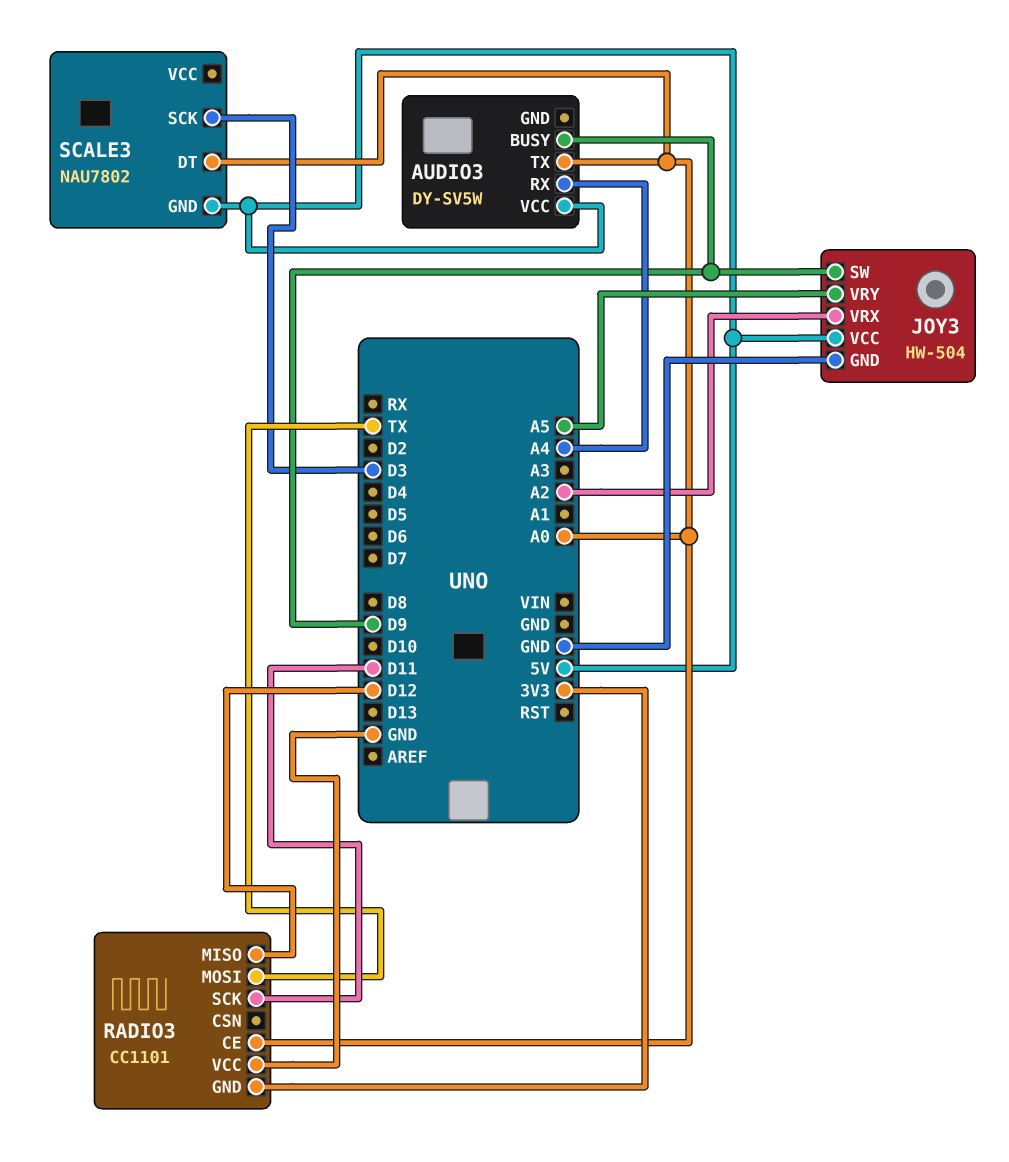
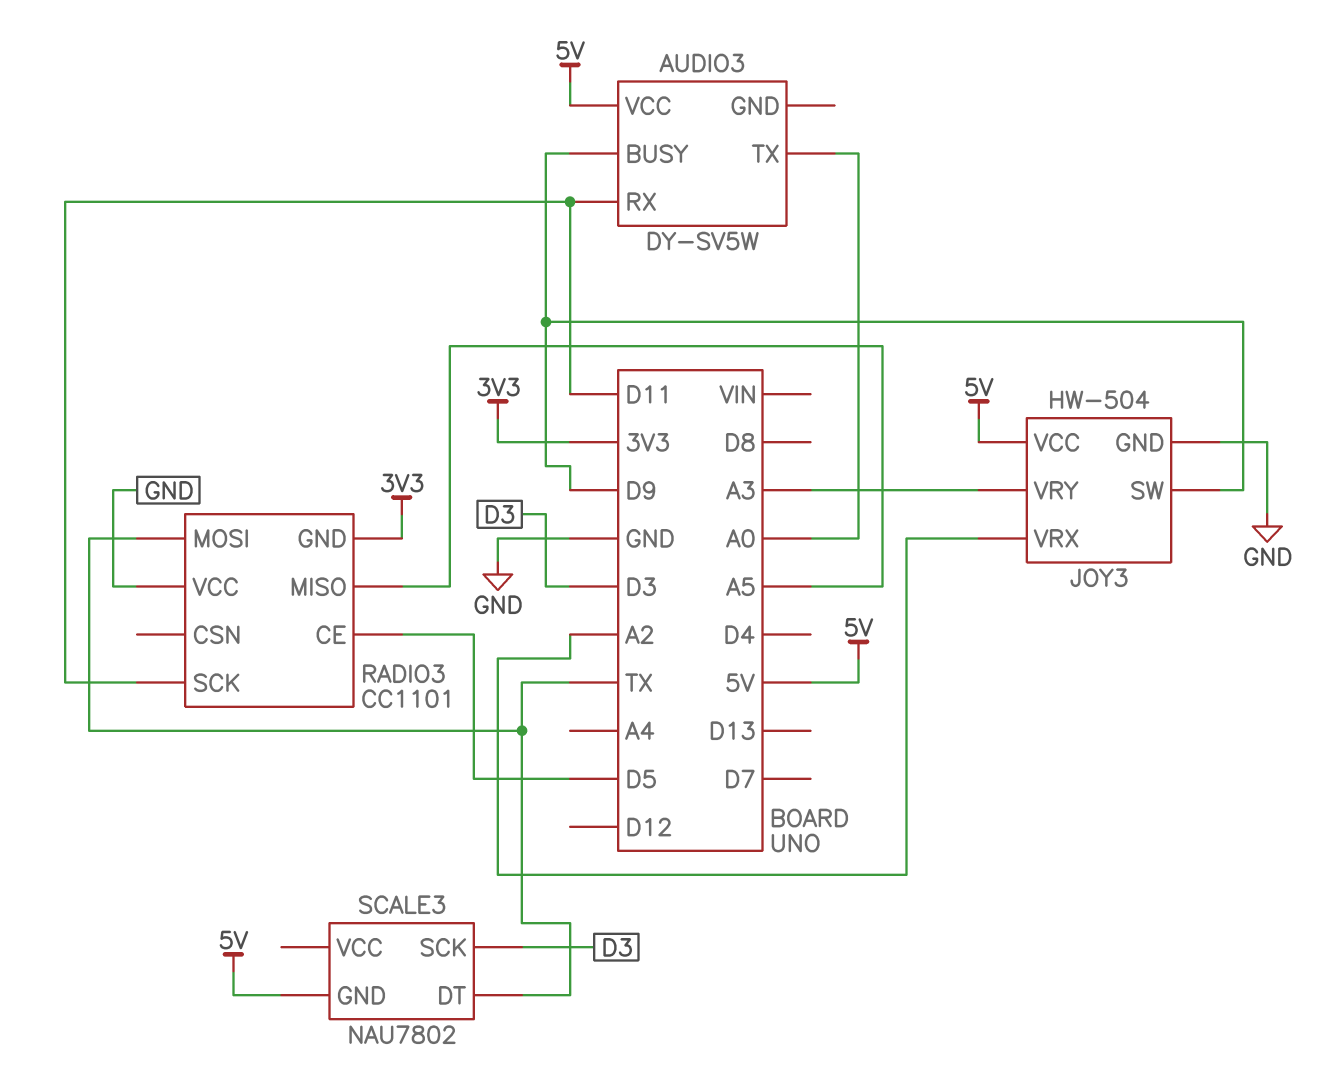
AUDIO3 pin RX: A4 -> D11
JOY3 pin VRY: A5 -> A3
RADIO3 pin CE: A0 -> D5
RADIO3 pin MISO: D12 -> A5
SCALE3 pin DT: A0 -> TX

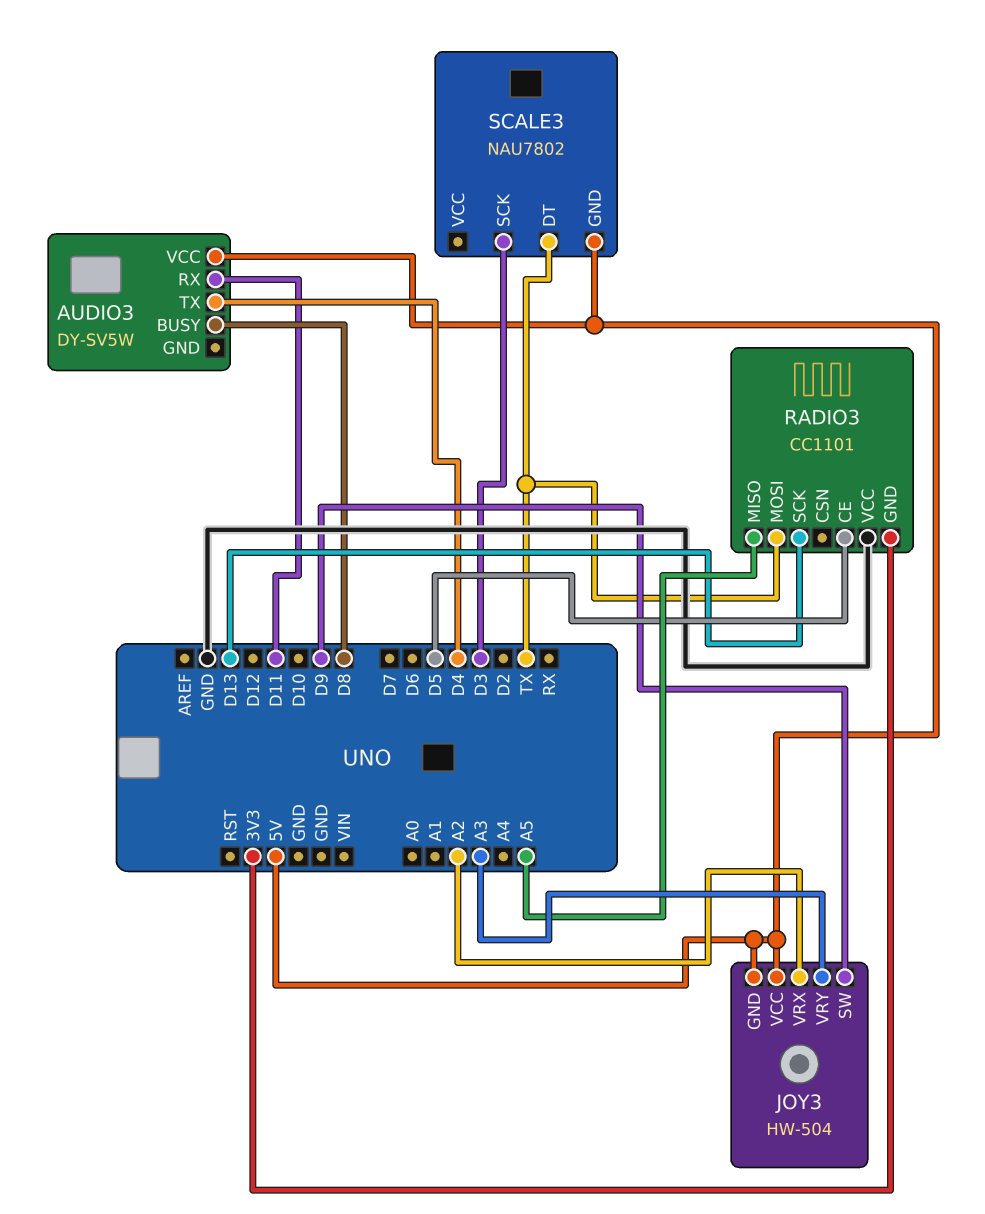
AUDIO3 pin BUSY: D9 -> D8
AUDIO3 pin TX: A0 -> D4
JOY3 pin GND: GND -> 5V
RADIO3 pin SCK: D11 -> D13

